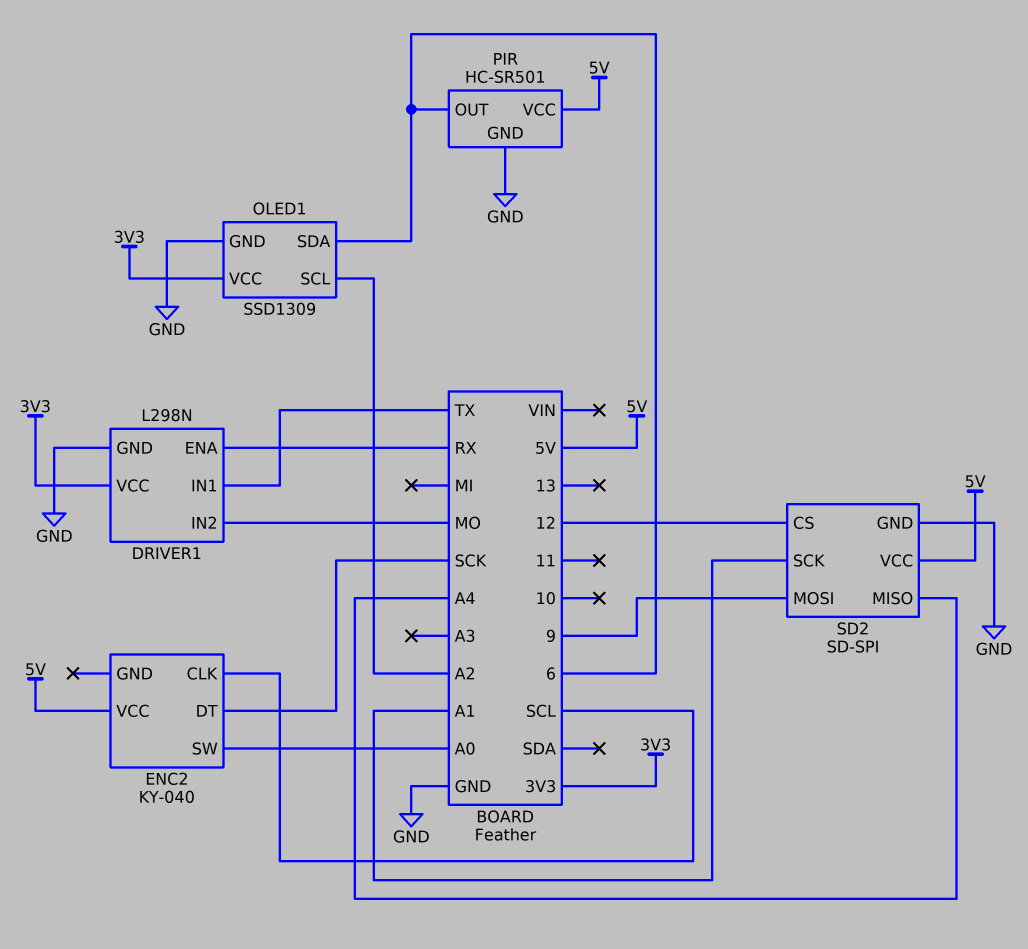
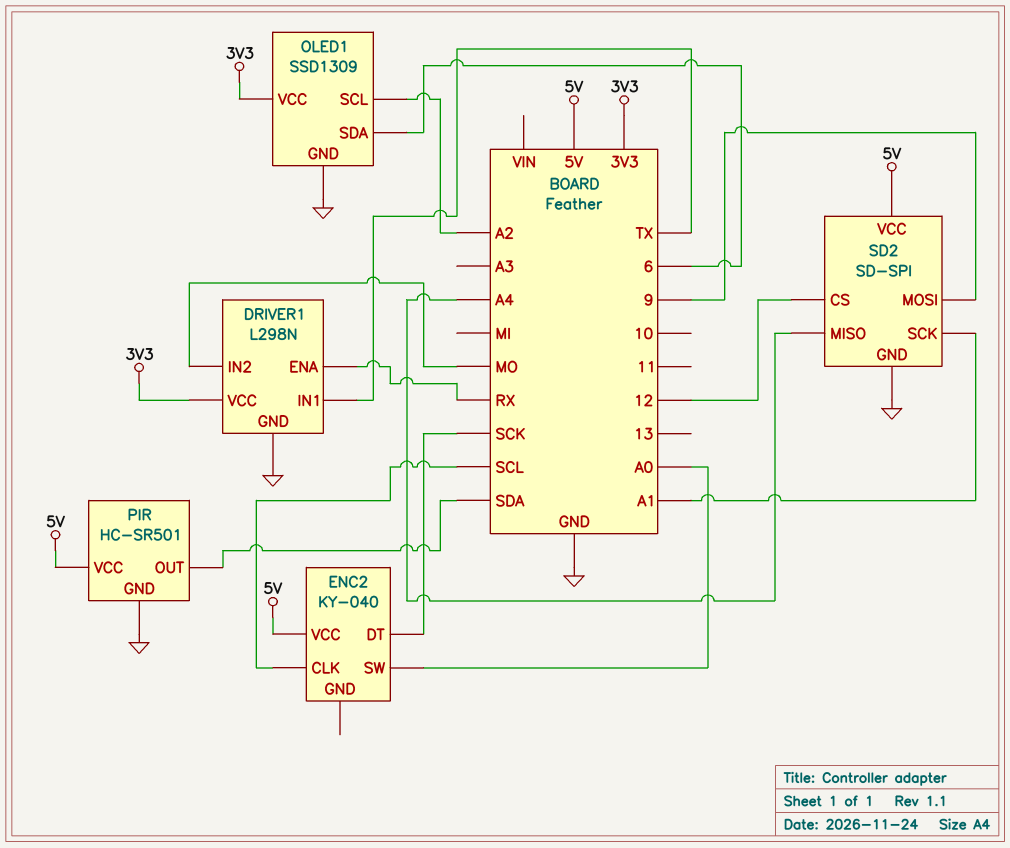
PIR pin OUT: 6 -> SDA

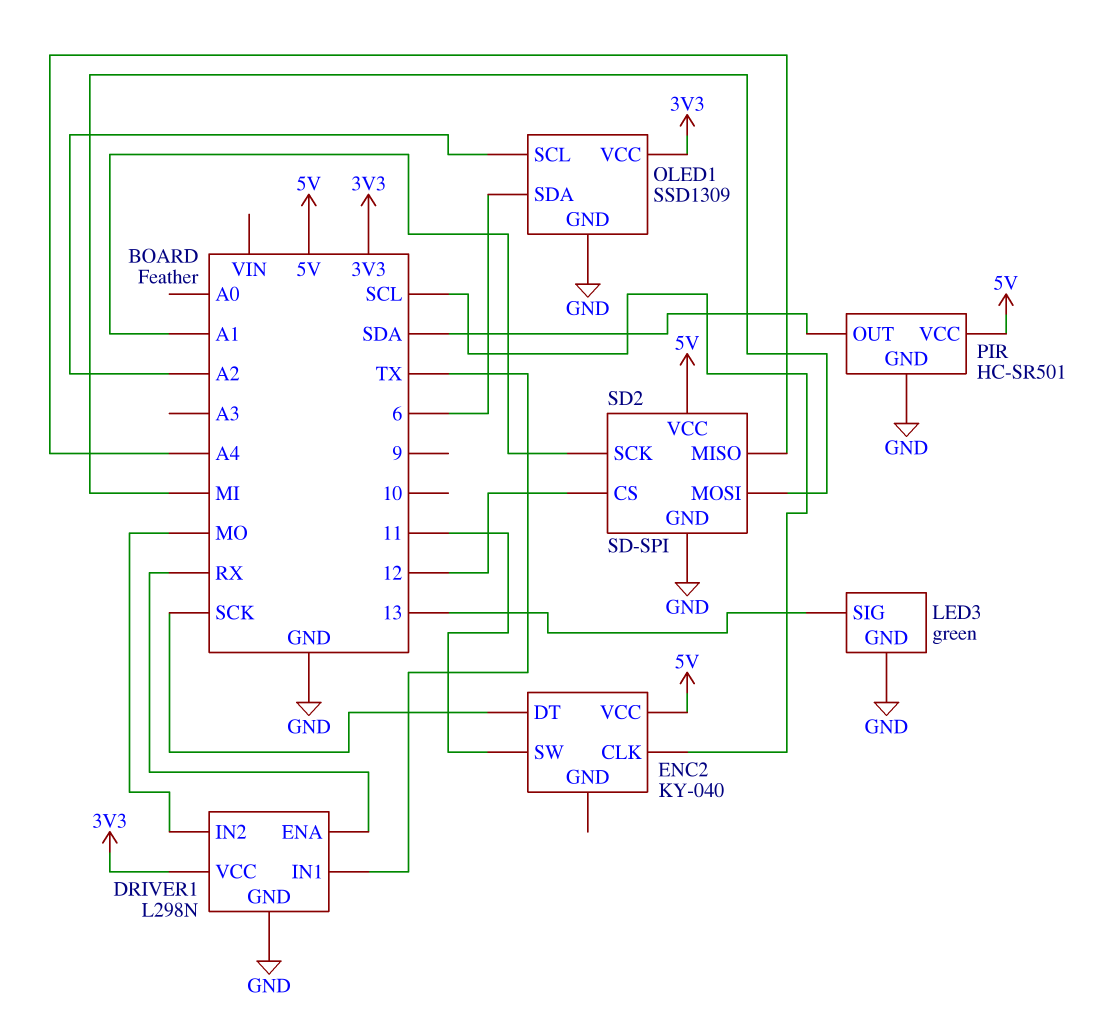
ENC2 pin SW: A0 -> 11
LED3: none -> green
LED3 pin GND: none -> GND
LED3 pin SIG: none -> 13
SD2 pin MOSI: 9 -> MI

